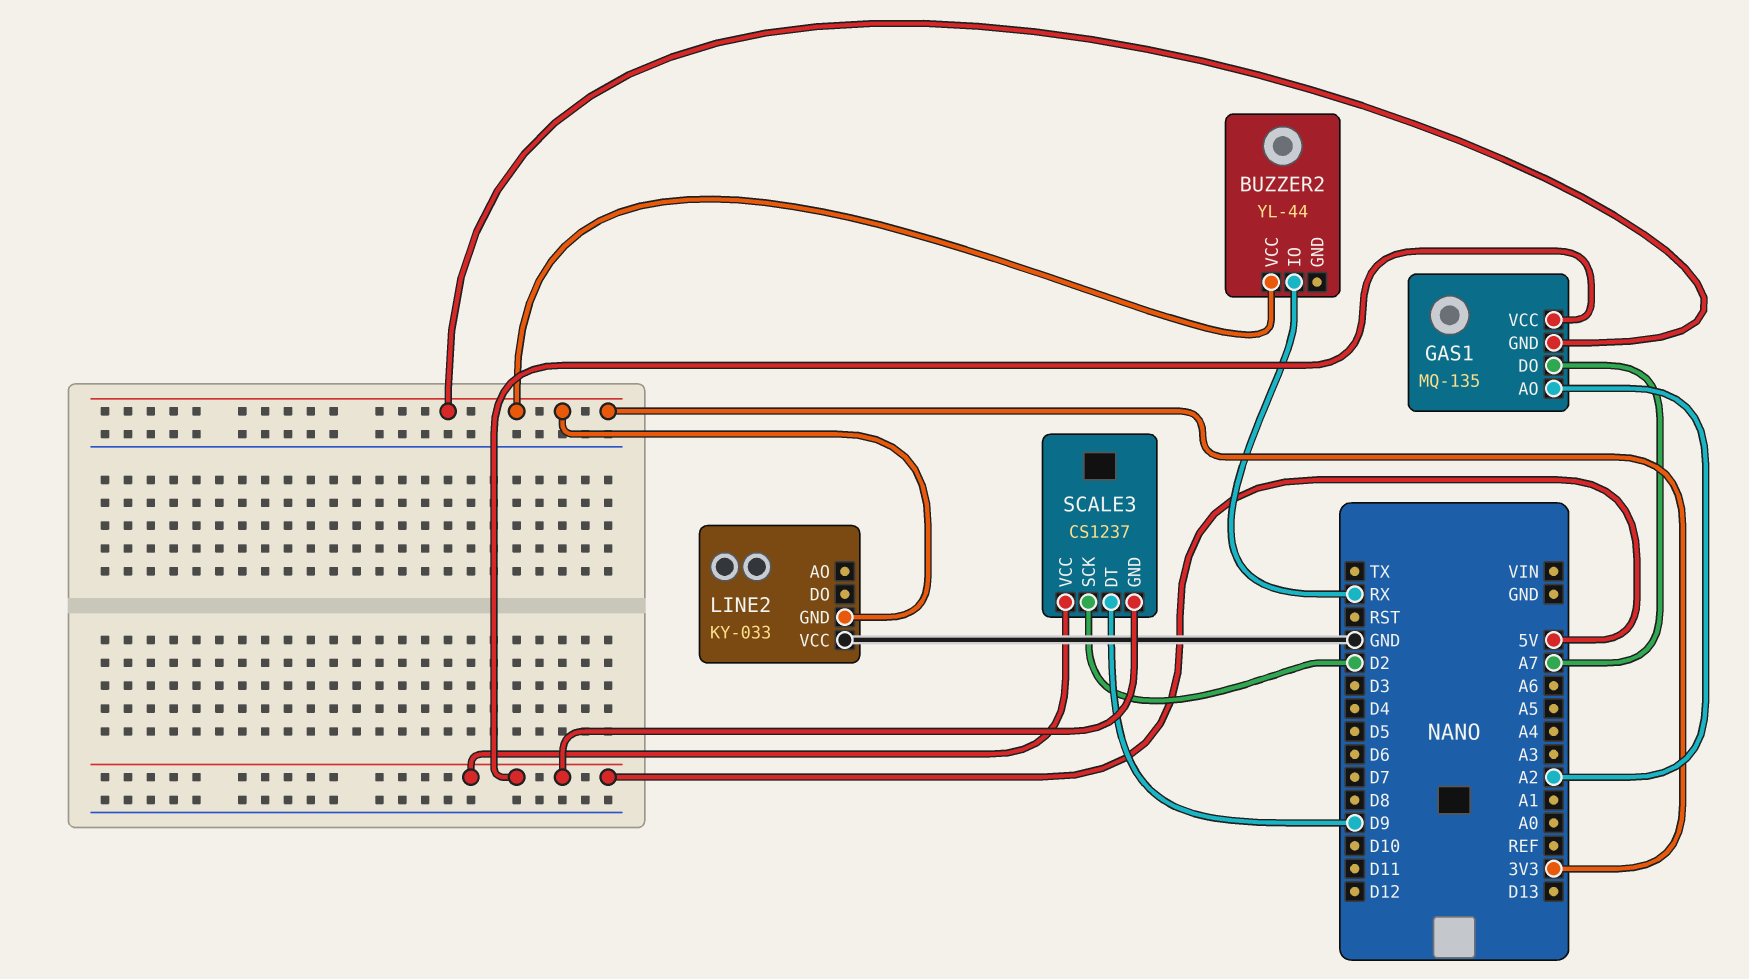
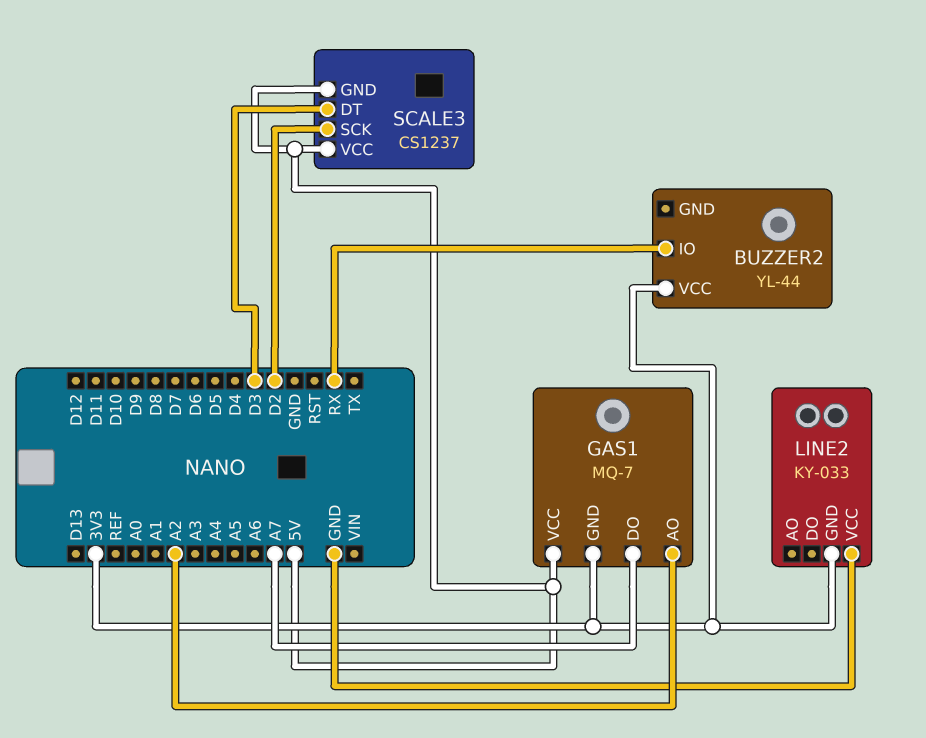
GAS1: MQ-135 -> MQ-7
SCALE3 pin DT: D9 -> D3

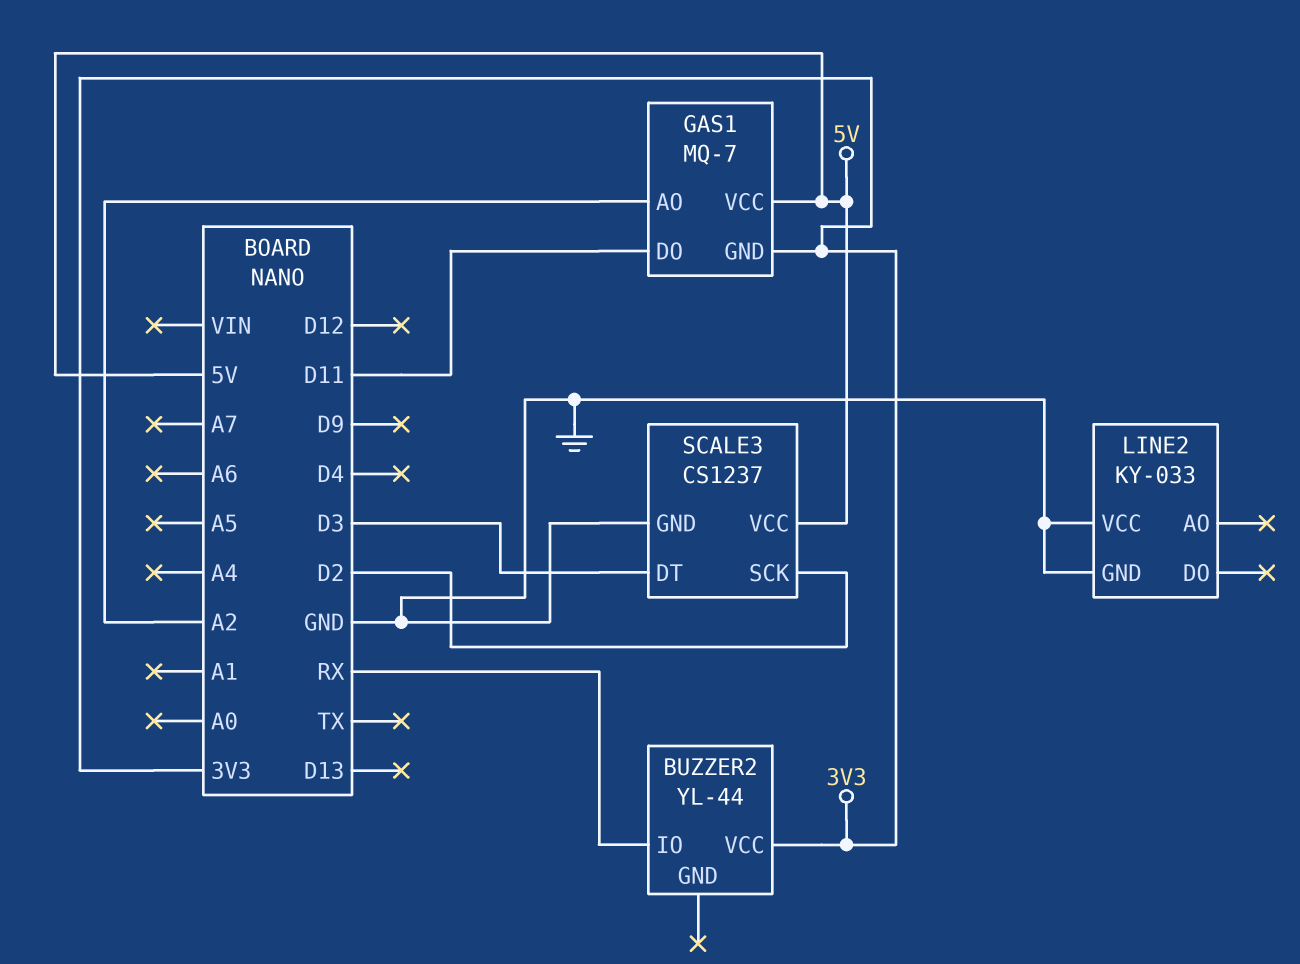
GAS1 pin DO: A7 -> D11
LINE2 pin GND: 3V3 -> GND
SCALE3 pin GND: 5V -> GND

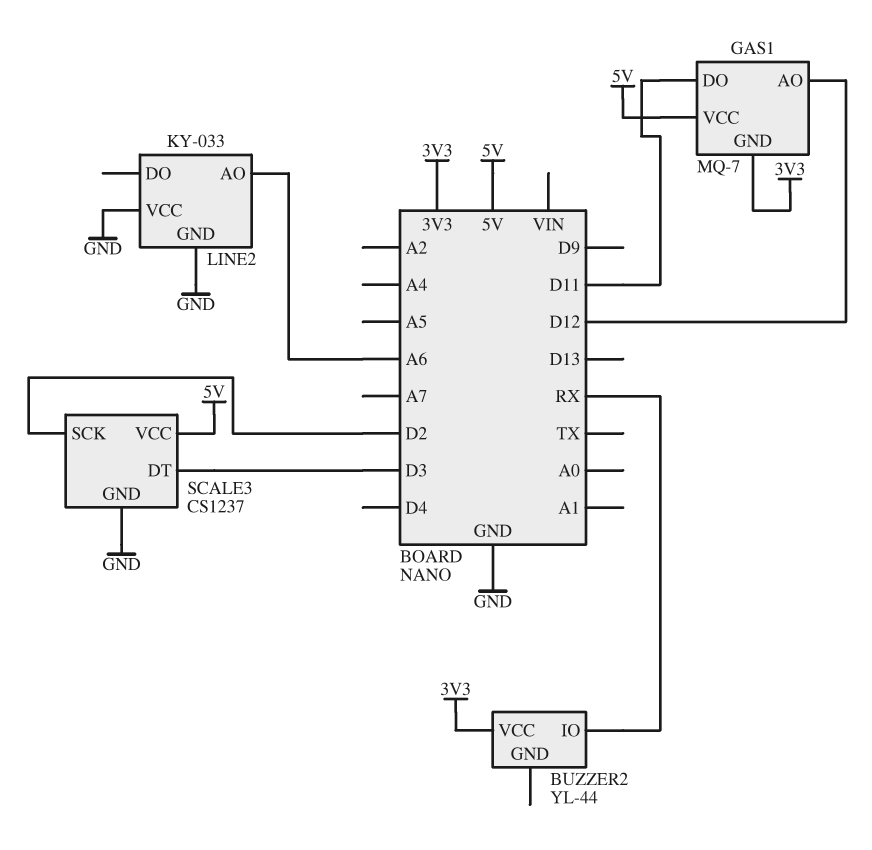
GAS1 pin AO: A2 -> D12
LINE2 pin AO: none -> A6

